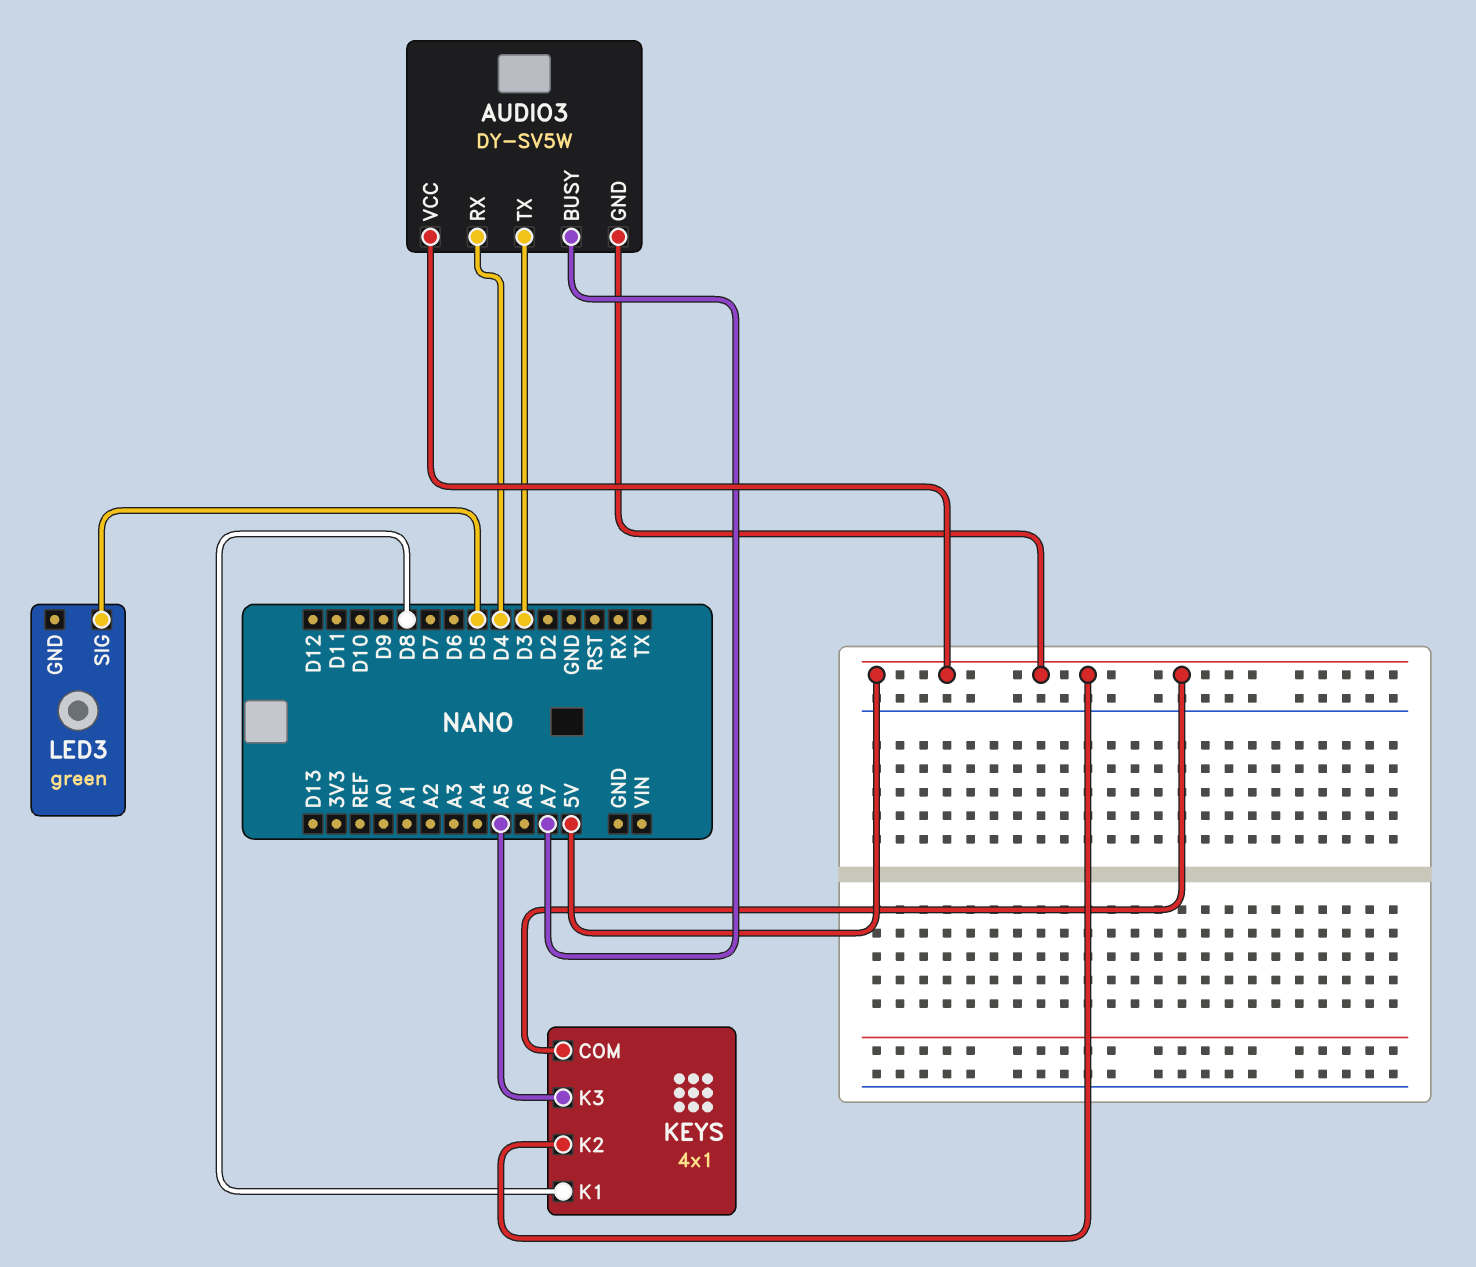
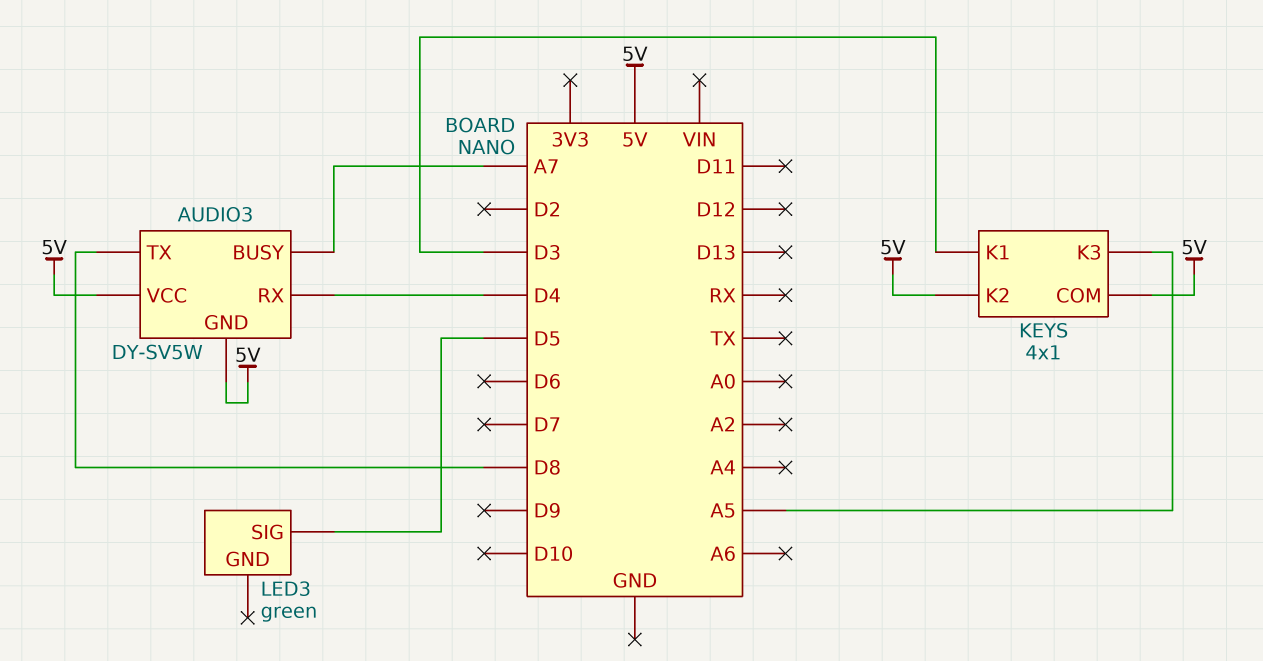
AUDIO3 pin TX: D3 -> D8
KEYS pin K1: D8 -> D3

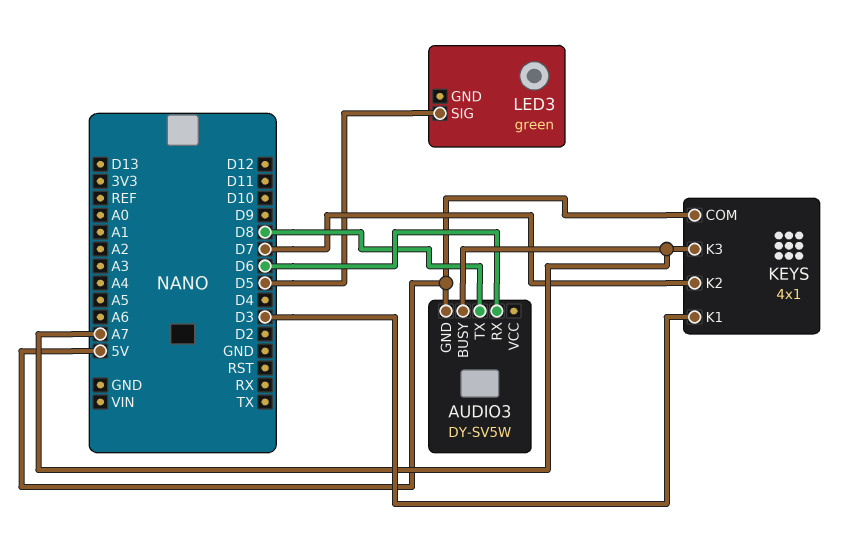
AUDIO3 pin RX: D4 -> D6
AUDIO3 pin VCC: 5V -> none
KEYS pin K2: 5V -> D7
KEYS pin K3: A5 -> A7

